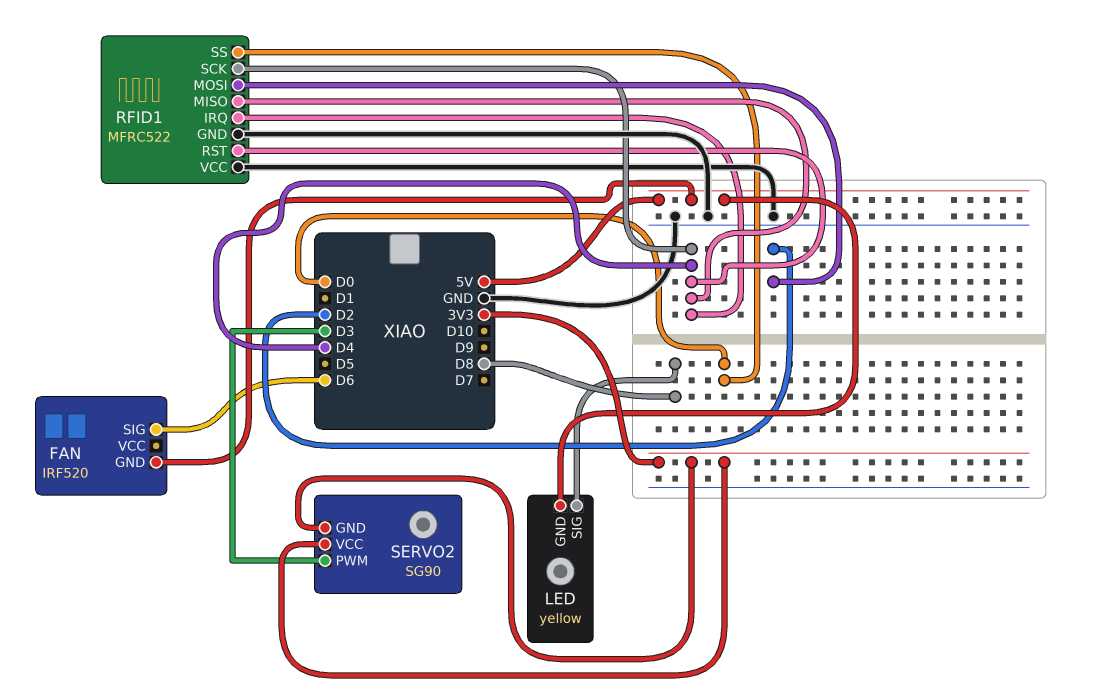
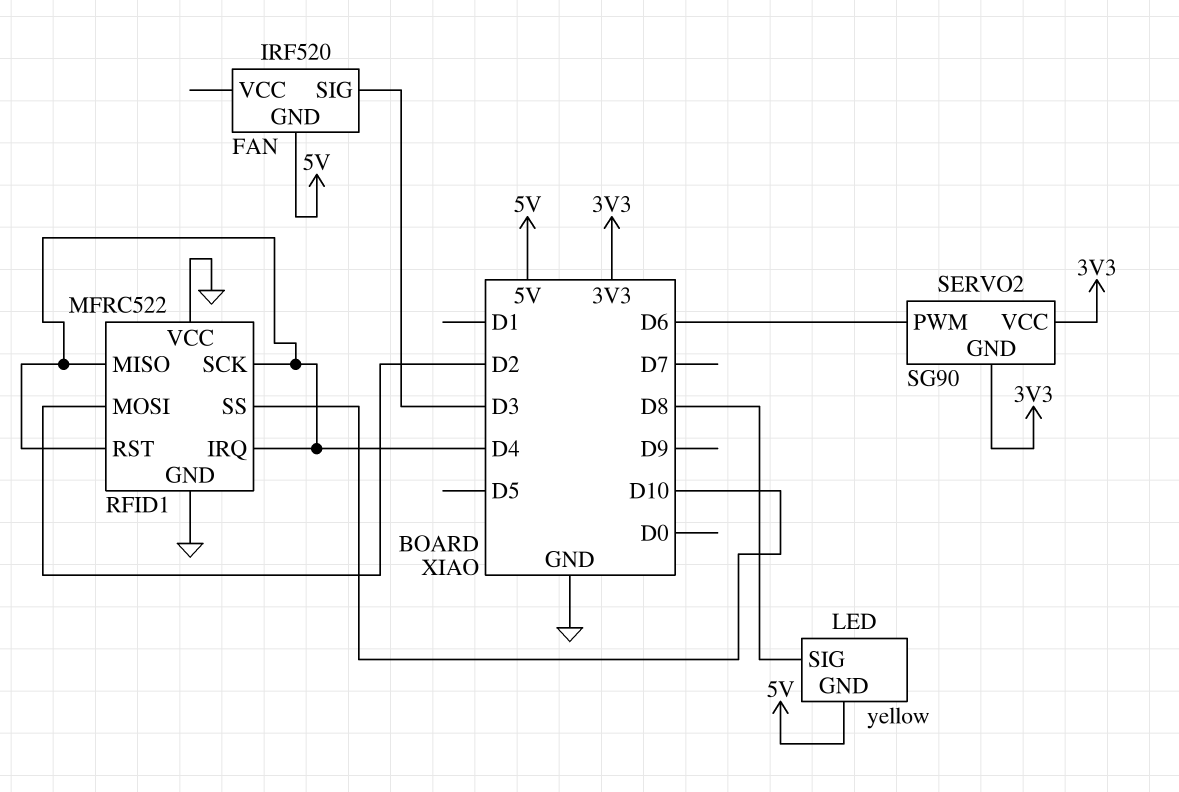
FAN pin SIG: D6 -> D3
RFID1 pin SS: D0 -> D10
SERVO2 pin PWM: D3 -> D6

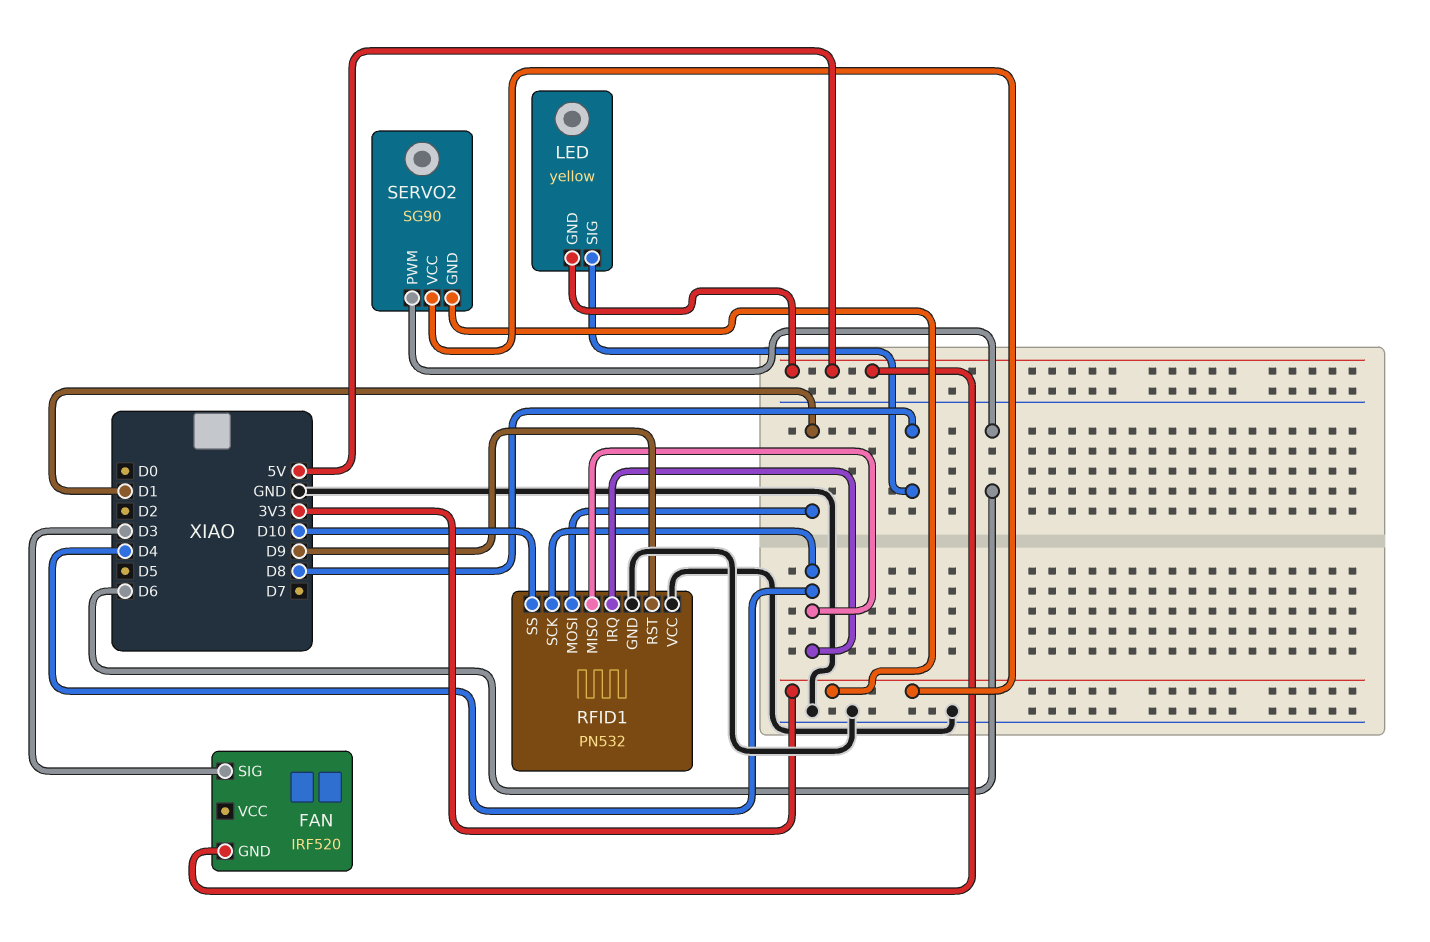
RFID1: MFRC522 -> PN532
RFID1 pin MOSI: D2 -> D1
RFID1 pin RST: D4 -> D9

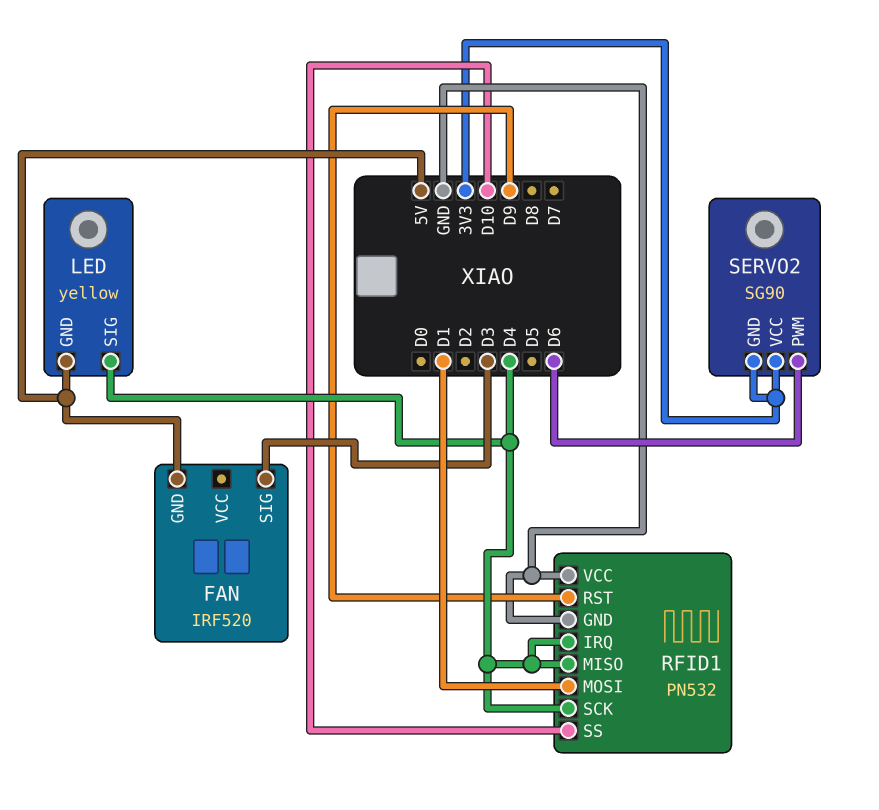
LED pin SIG: D8 -> D4

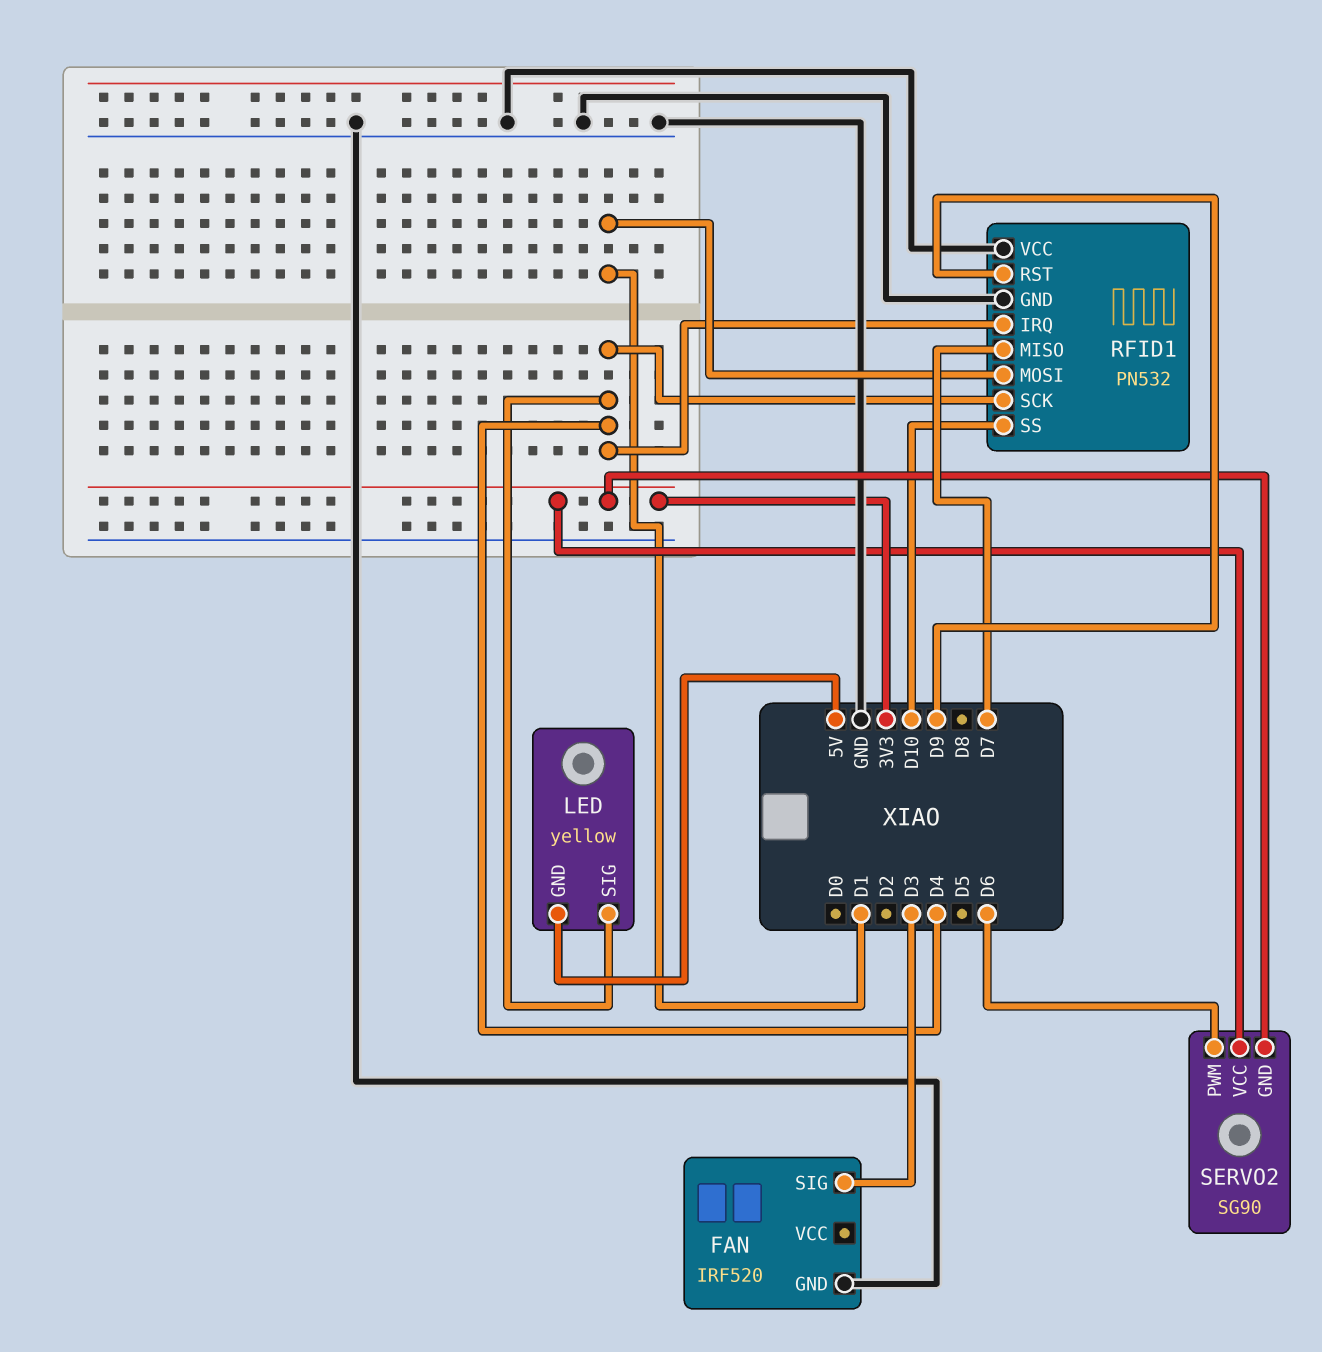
FAN pin GND: 5V -> GND
RFID1 pin MISO: D4 -> D7

